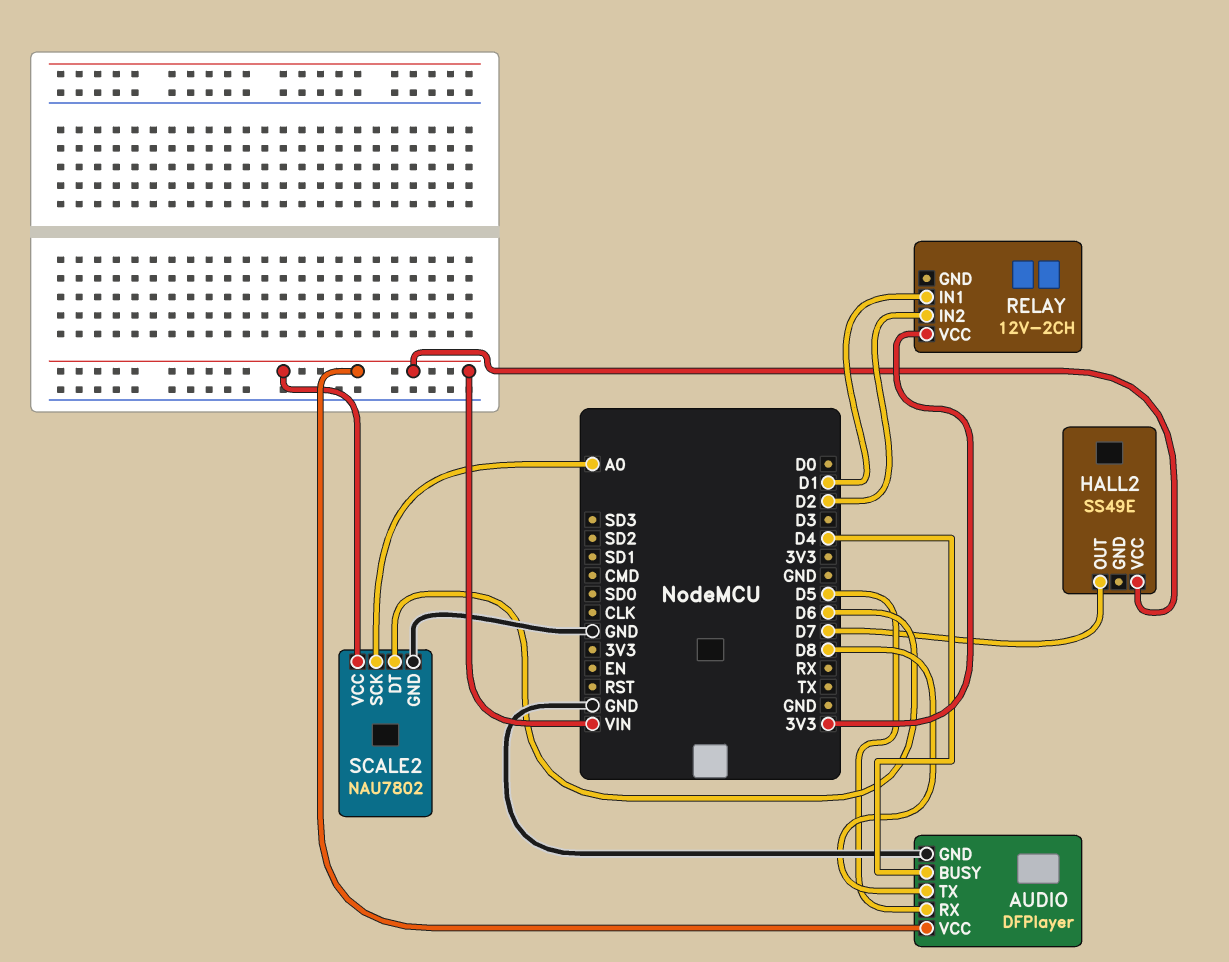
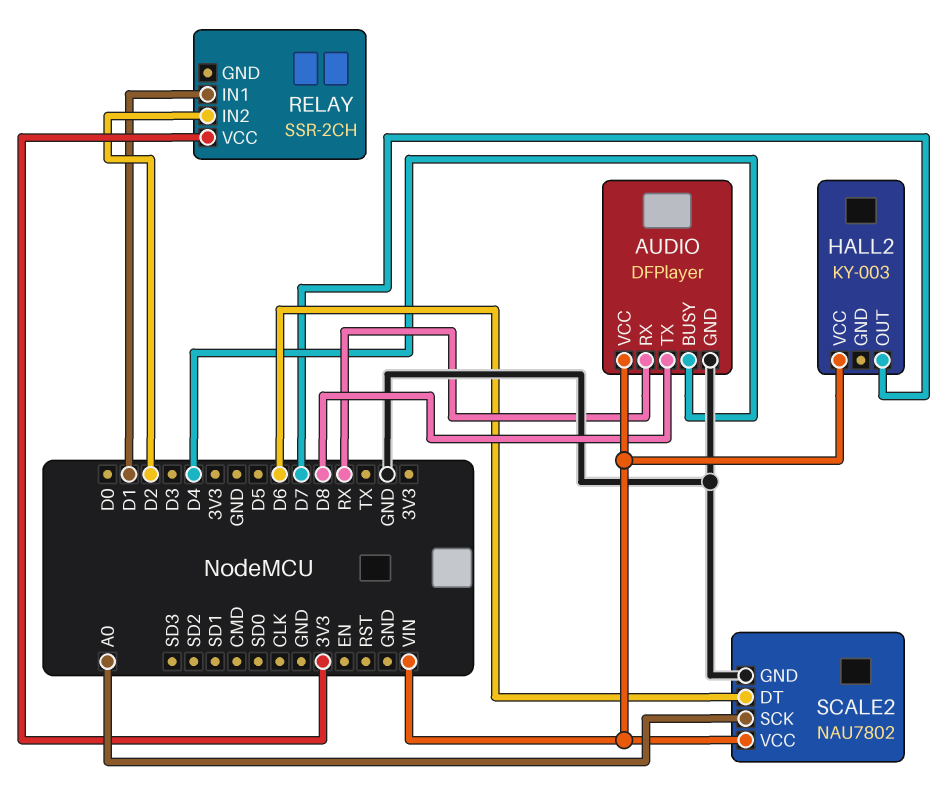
AUDIO pin RX: D5 -> RX
HALL2: SS49E -> KY-003
RELAY: 12V-2CH -> SSR-2CH

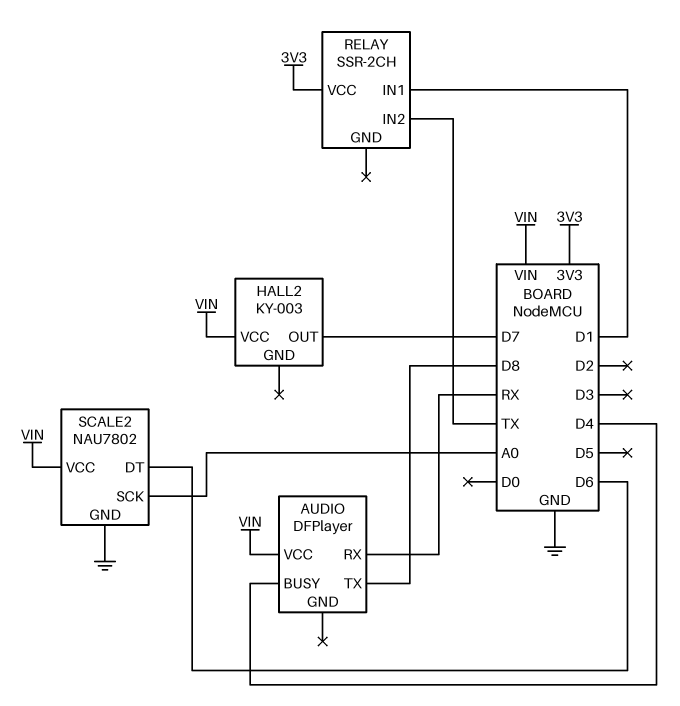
AUDIO pin GND: GND -> none
RELAY pin IN2: D2 -> TX

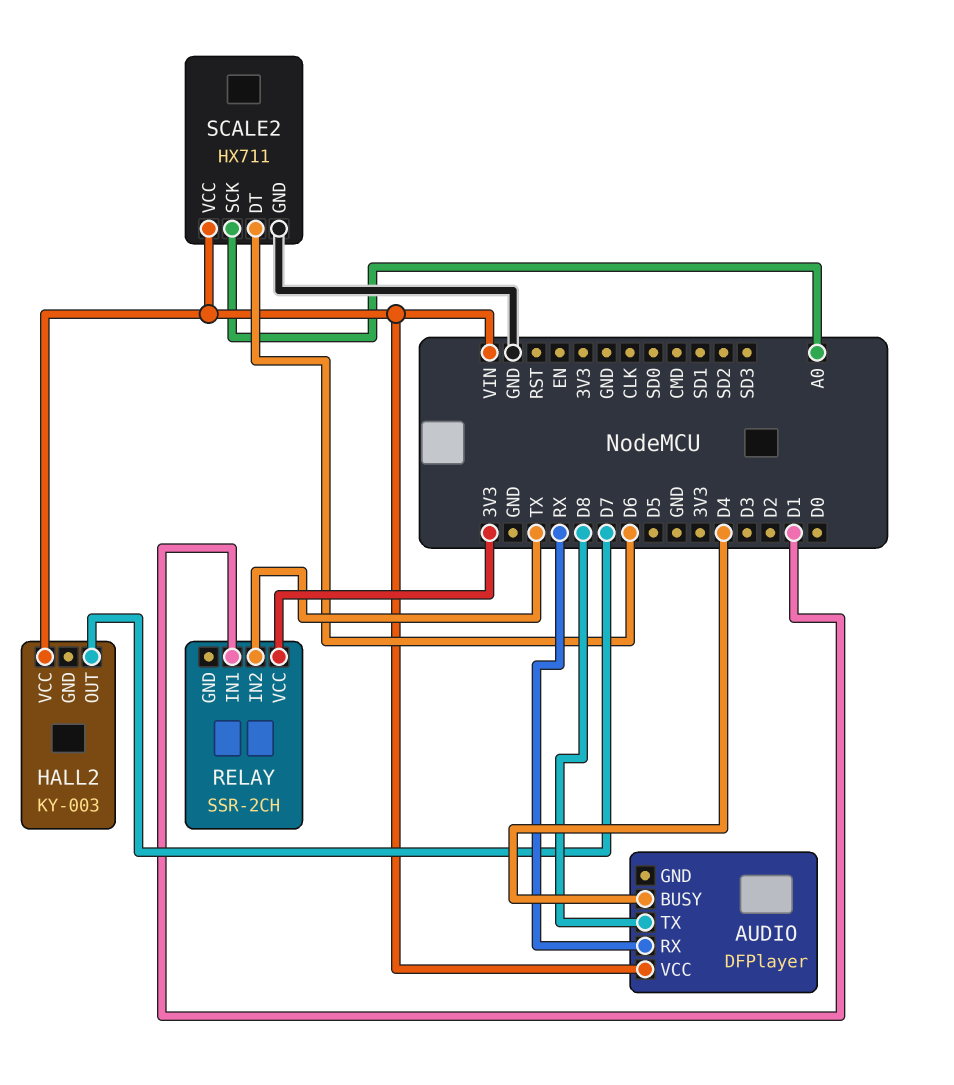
SCALE2: NAU7802 -> HX711

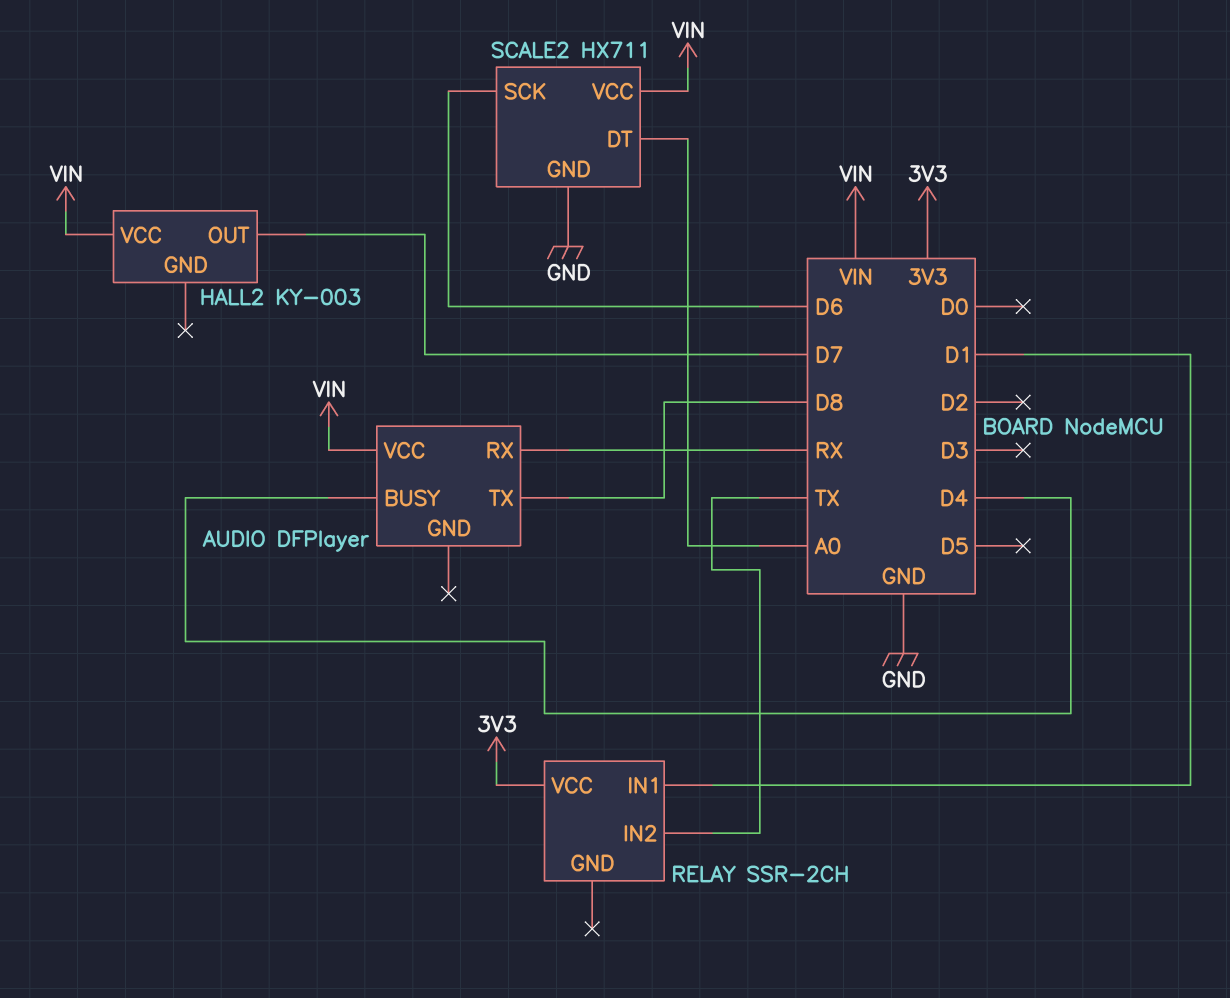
SCALE2 pin DT: D6 -> A0
SCALE2 pin SCK: A0 -> D6

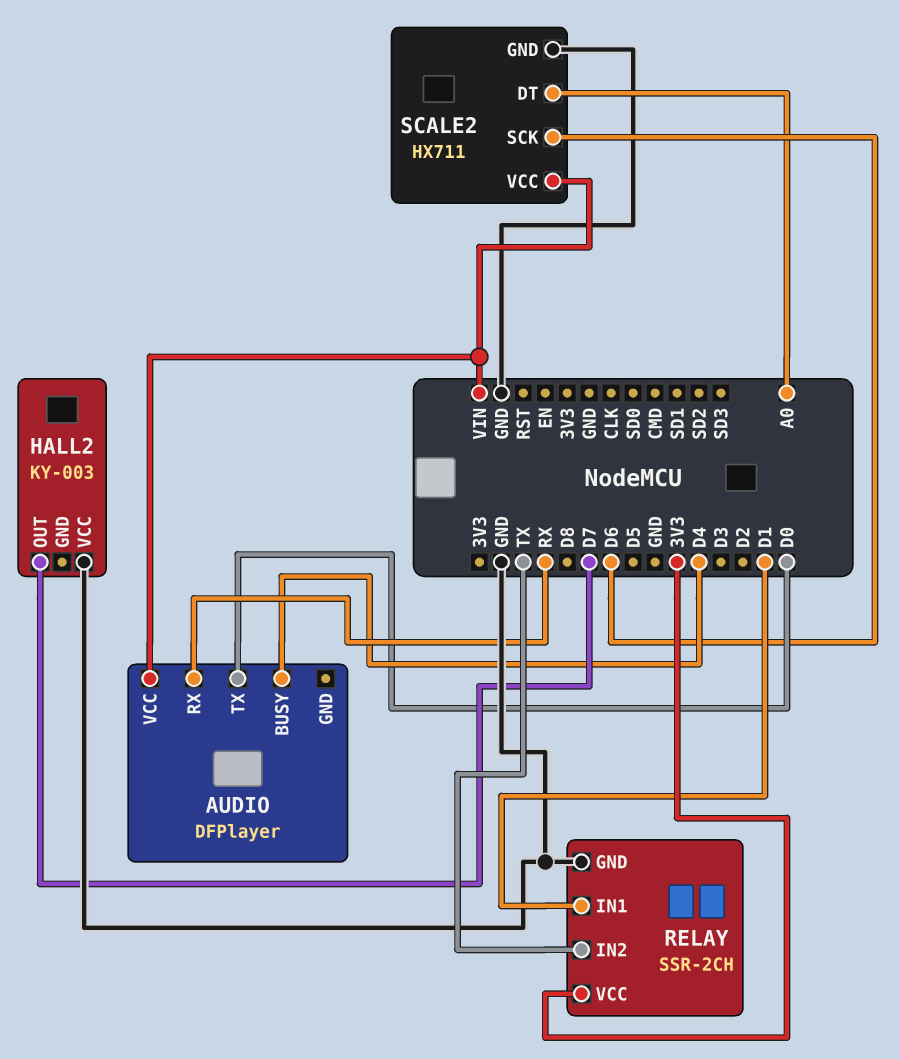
AUDIO pin TX: D8 -> D0
HALL2 pin VCC: VIN -> GND
RELAY pin GND: none -> GND

